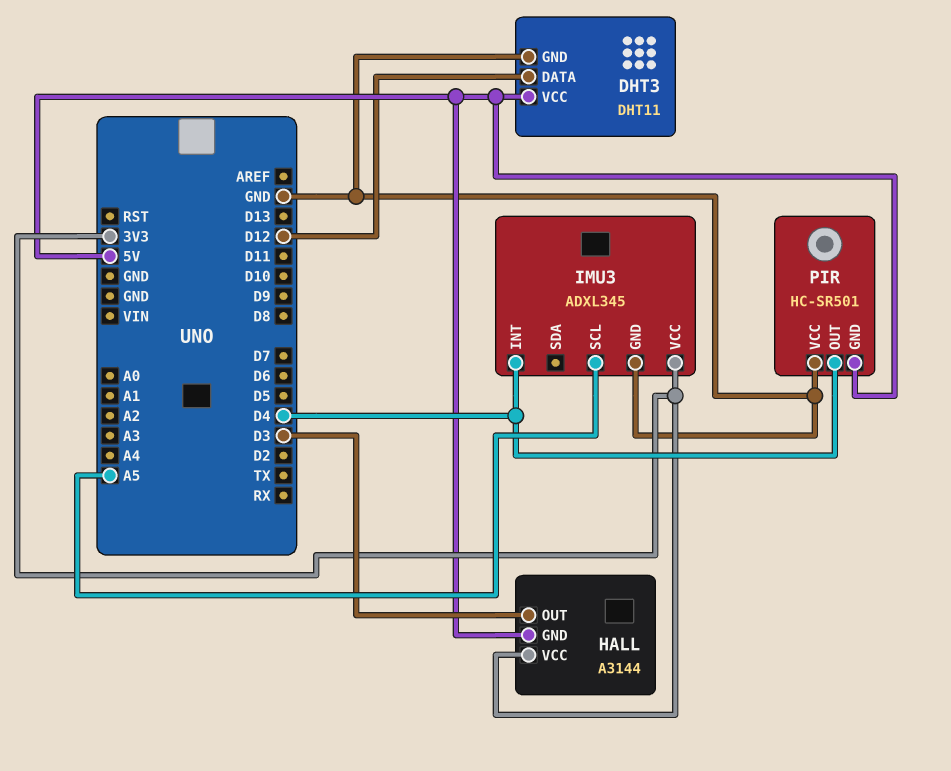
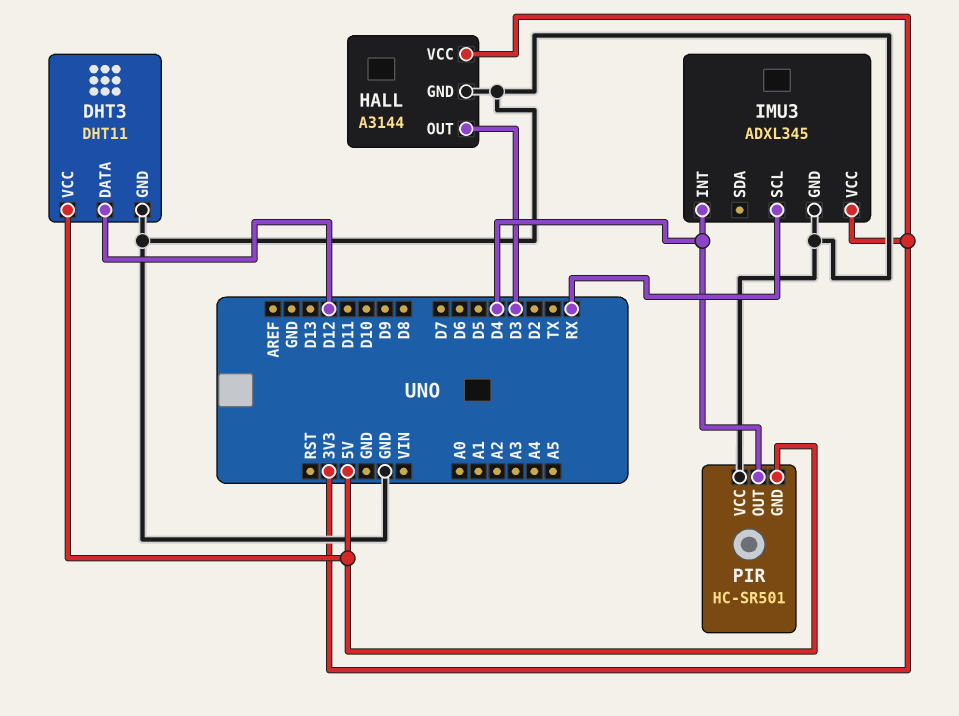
HALL pin GND: 5V -> GND
IMU3 pin SCL: A5 -> RX

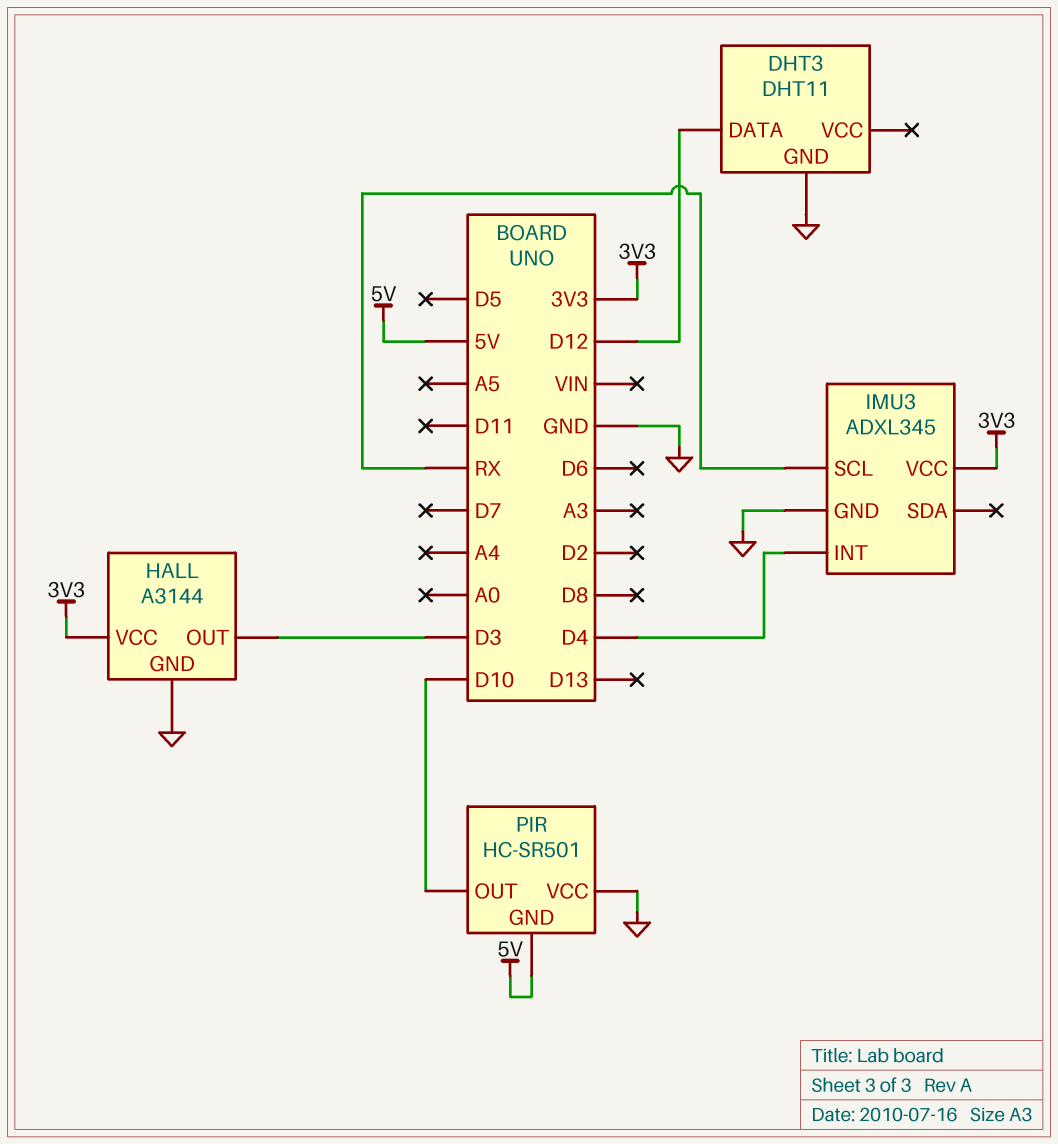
DHT3 pin VCC: 5V -> none
PIR pin OUT: D4 -> D10

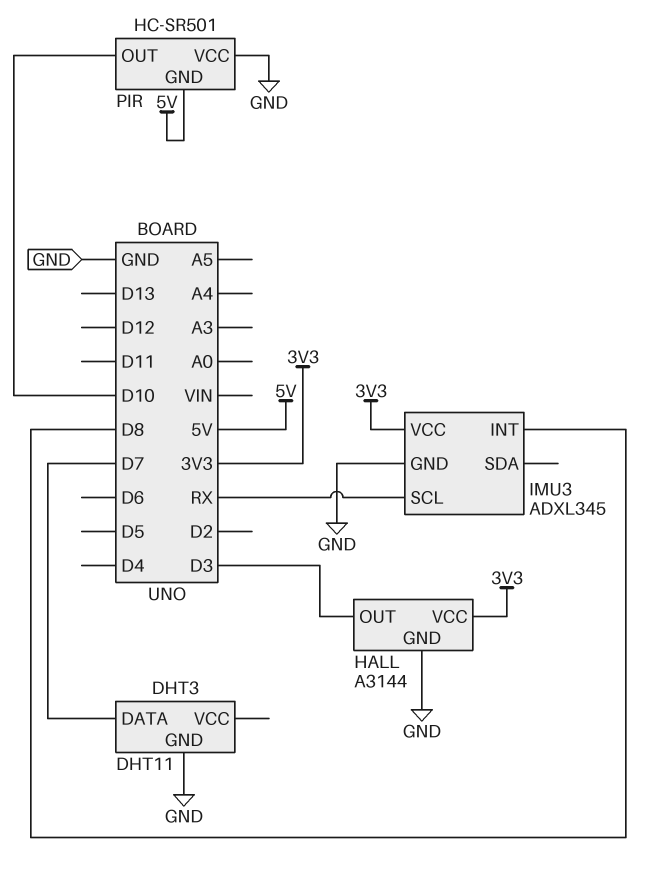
DHT3 pin DATA: D12 -> D7
IMU3 pin INT: D4 -> D8

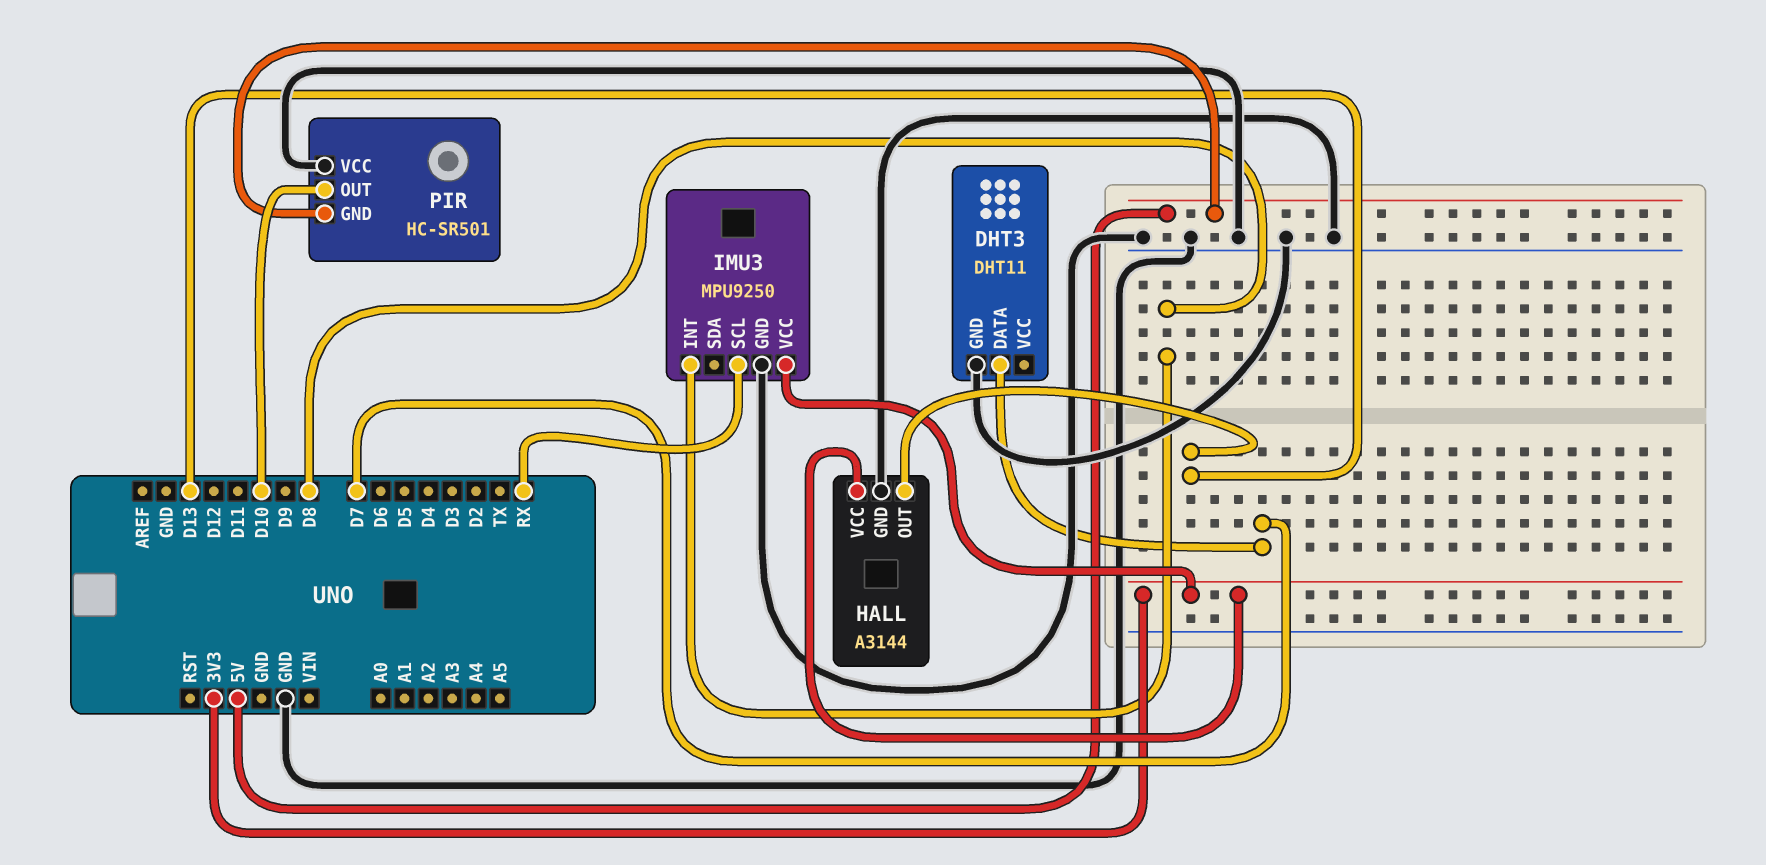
HALL pin OUT: D3 -> D13
IMU3: ADXL345 -> MPU9250

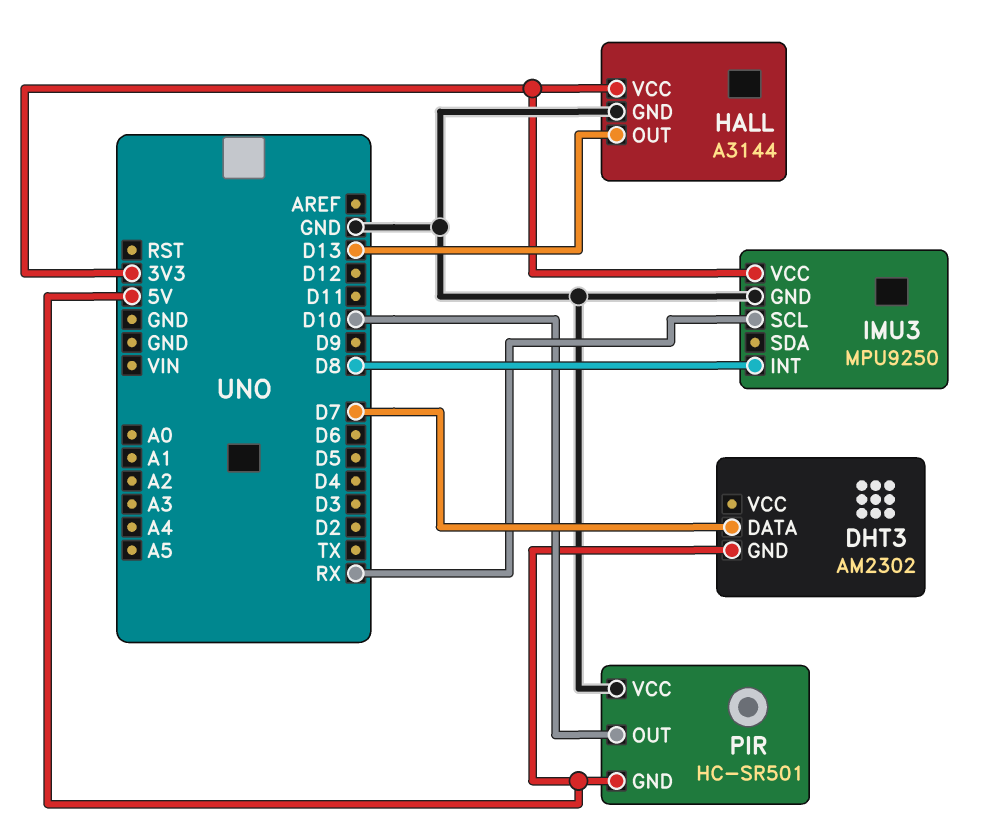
DHT3: DHT11 -> AM2302
DHT3 pin GND: GND -> 5V

